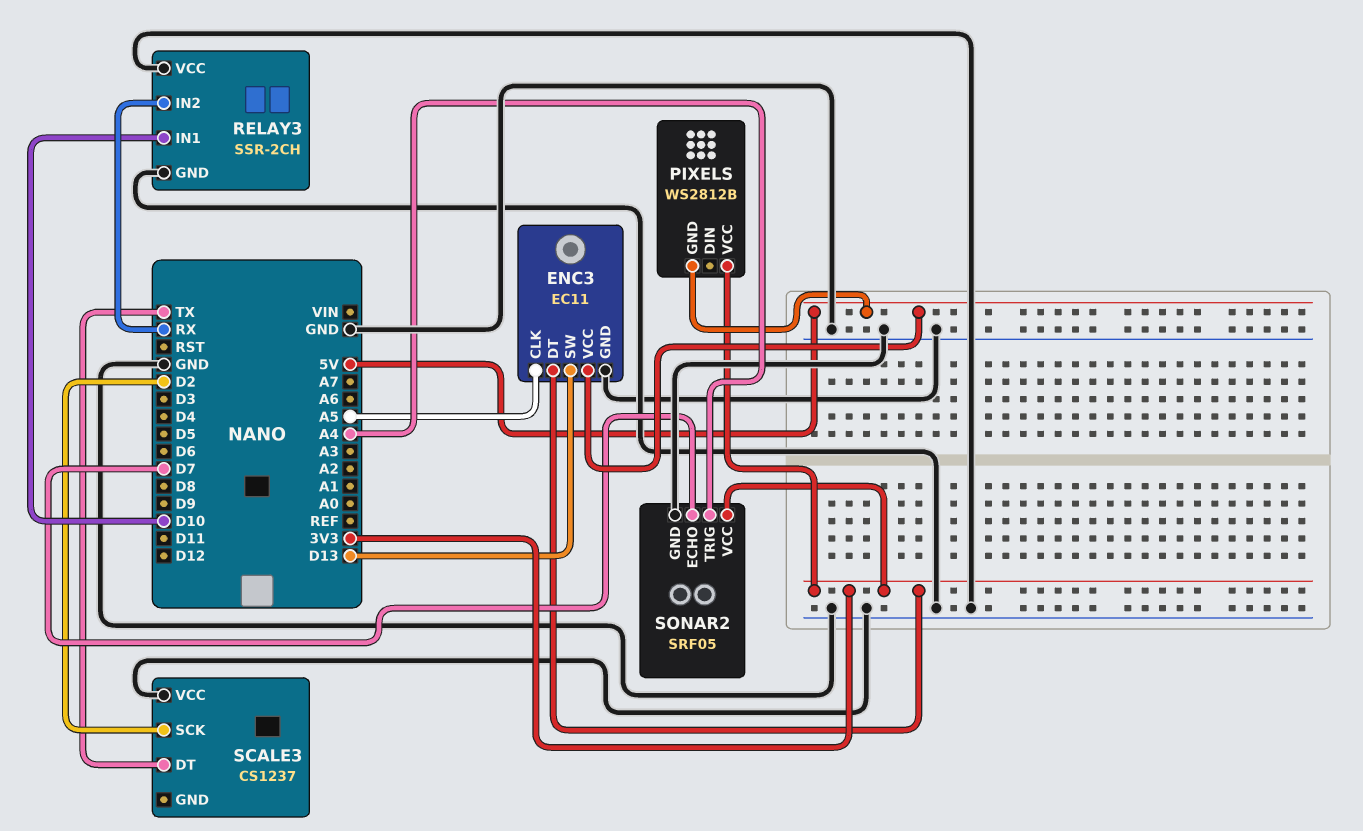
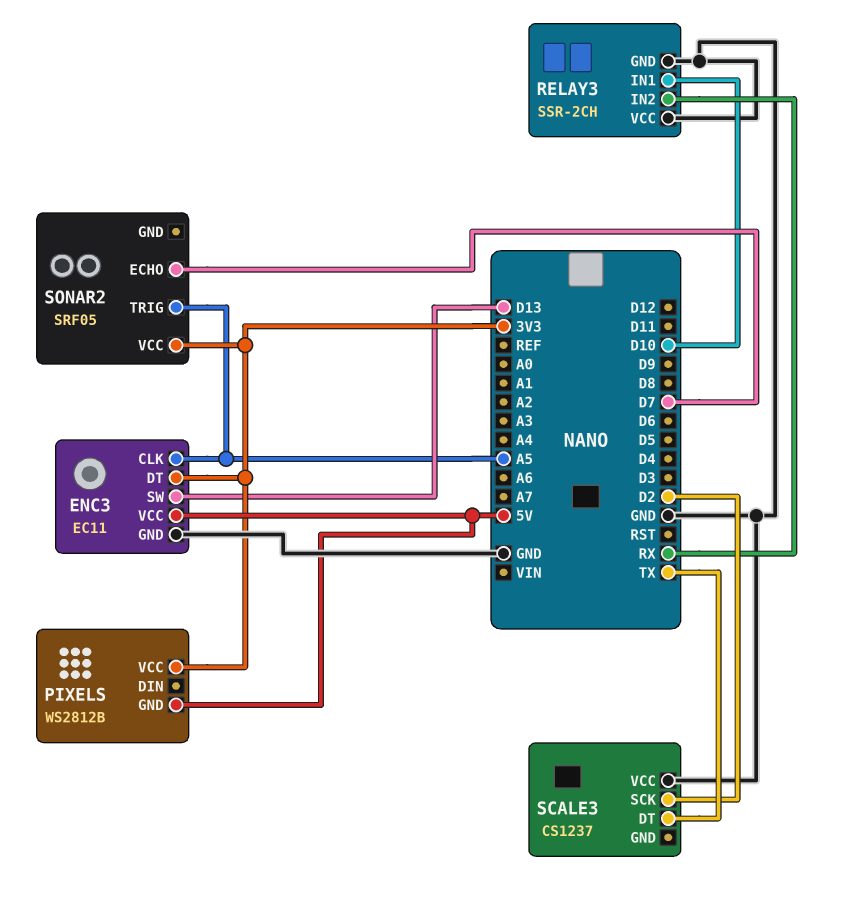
SONAR2 pin GND: GND -> none
SONAR2 pin TRIG: A4 -> A5

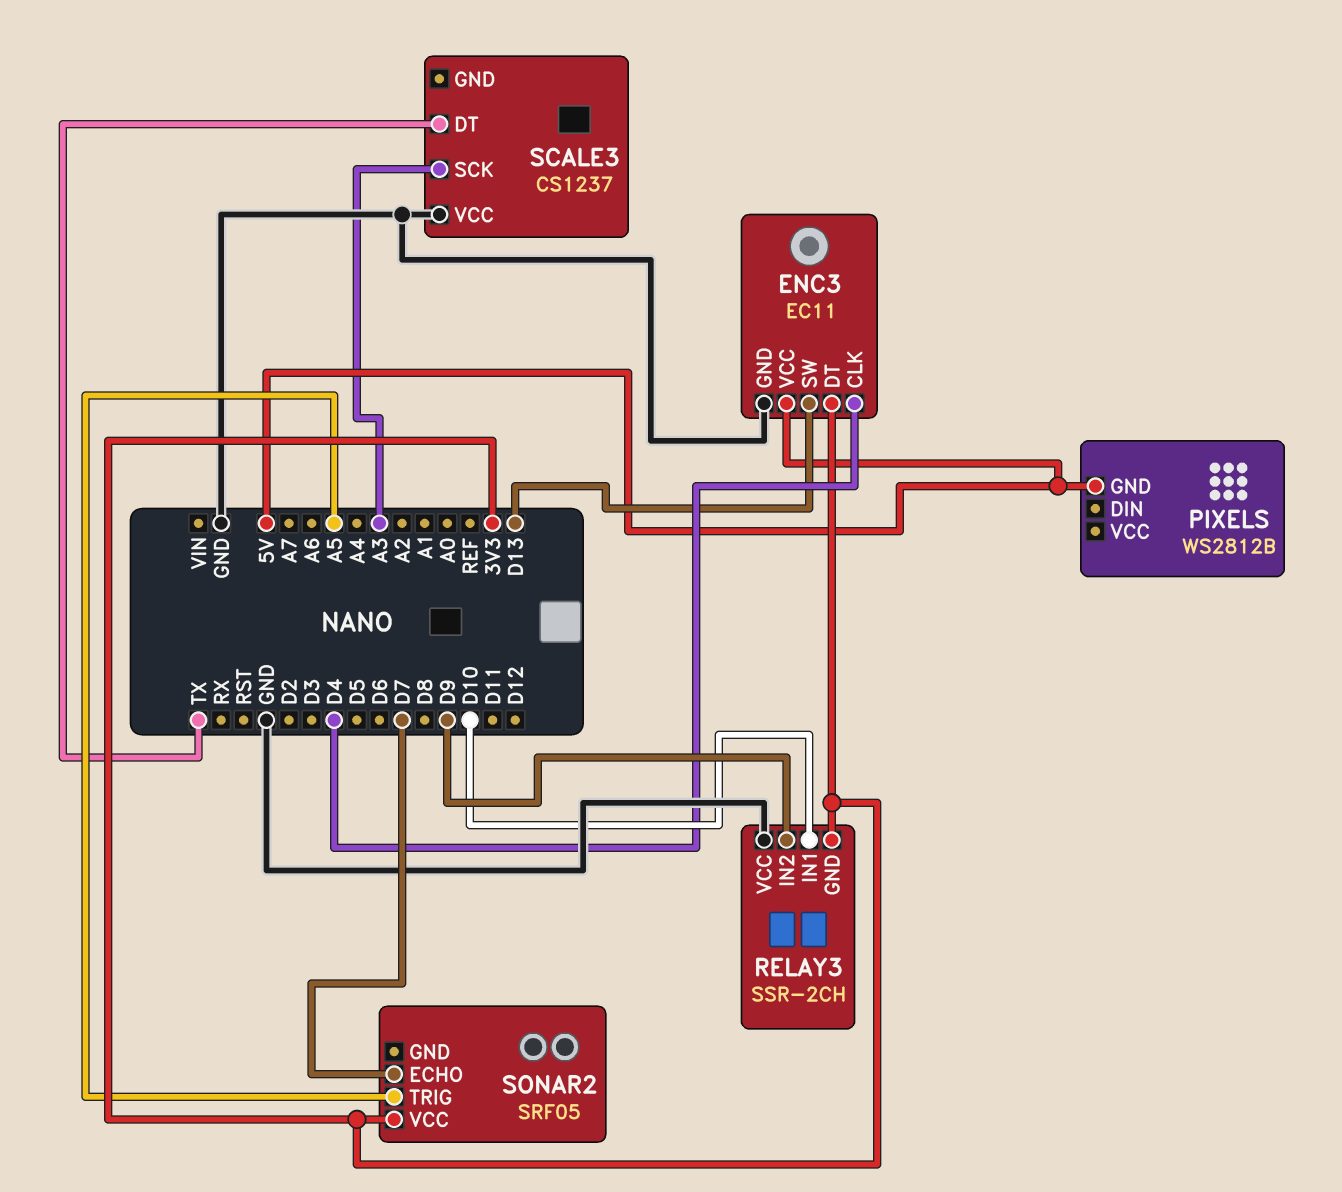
ENC3 pin CLK: A5 -> D4
PIXELS pin VCC: 3V3 -> none
RELAY3 pin GND: GND -> 3V3
RELAY3 pin IN2: RX -> D9
SCALE3 pin SCK: D2 -> A3

